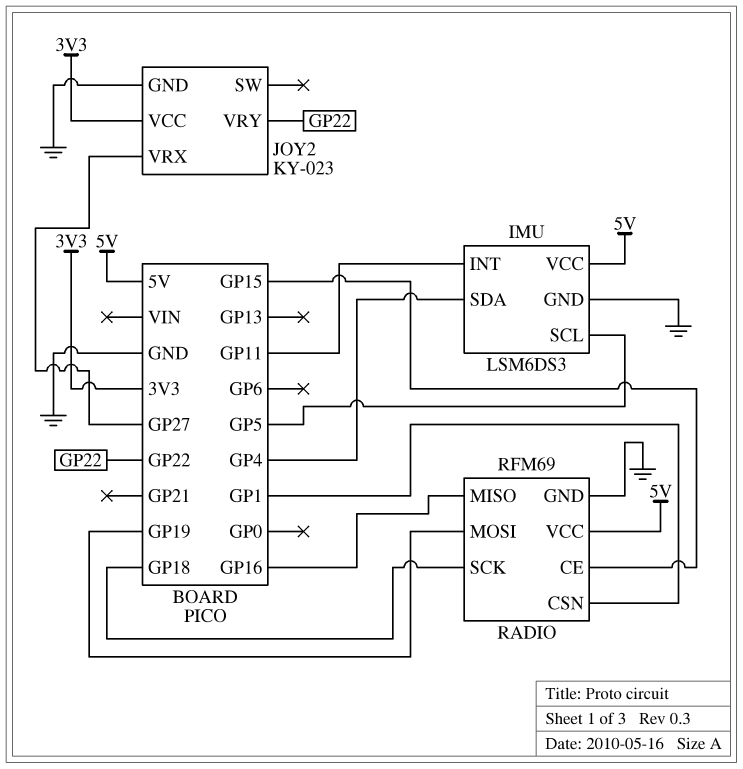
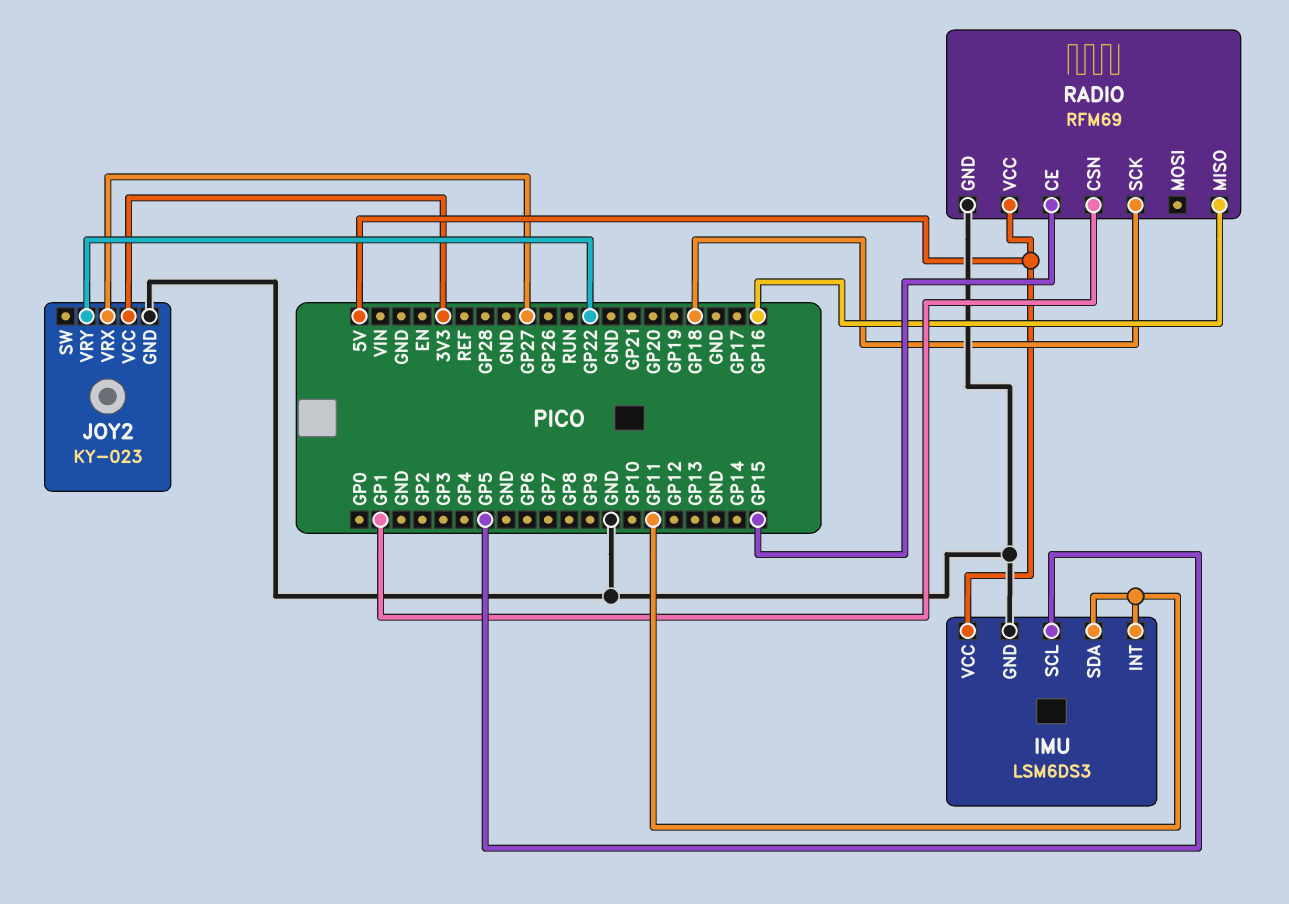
IMU pin SDA: GP4 -> GP11
RADIO pin MOSI: GP19 -> none

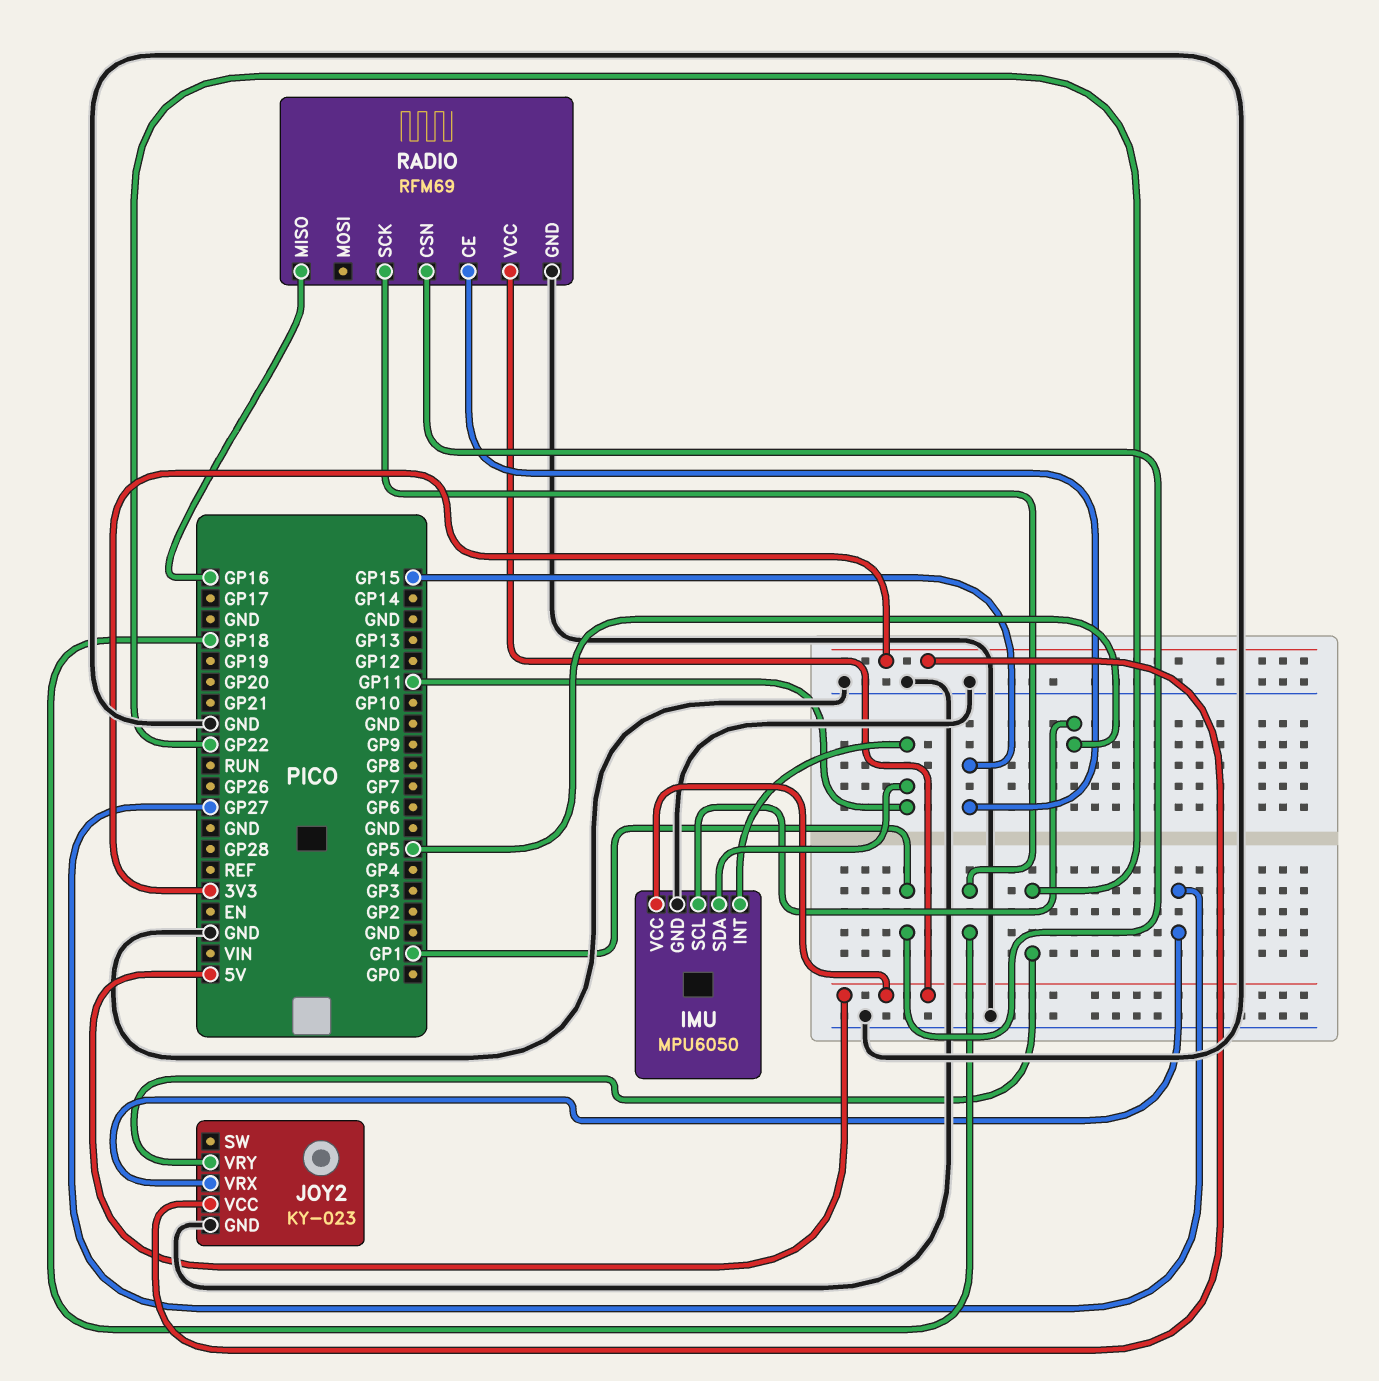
IMU: LSM6DS3 -> MPU6050

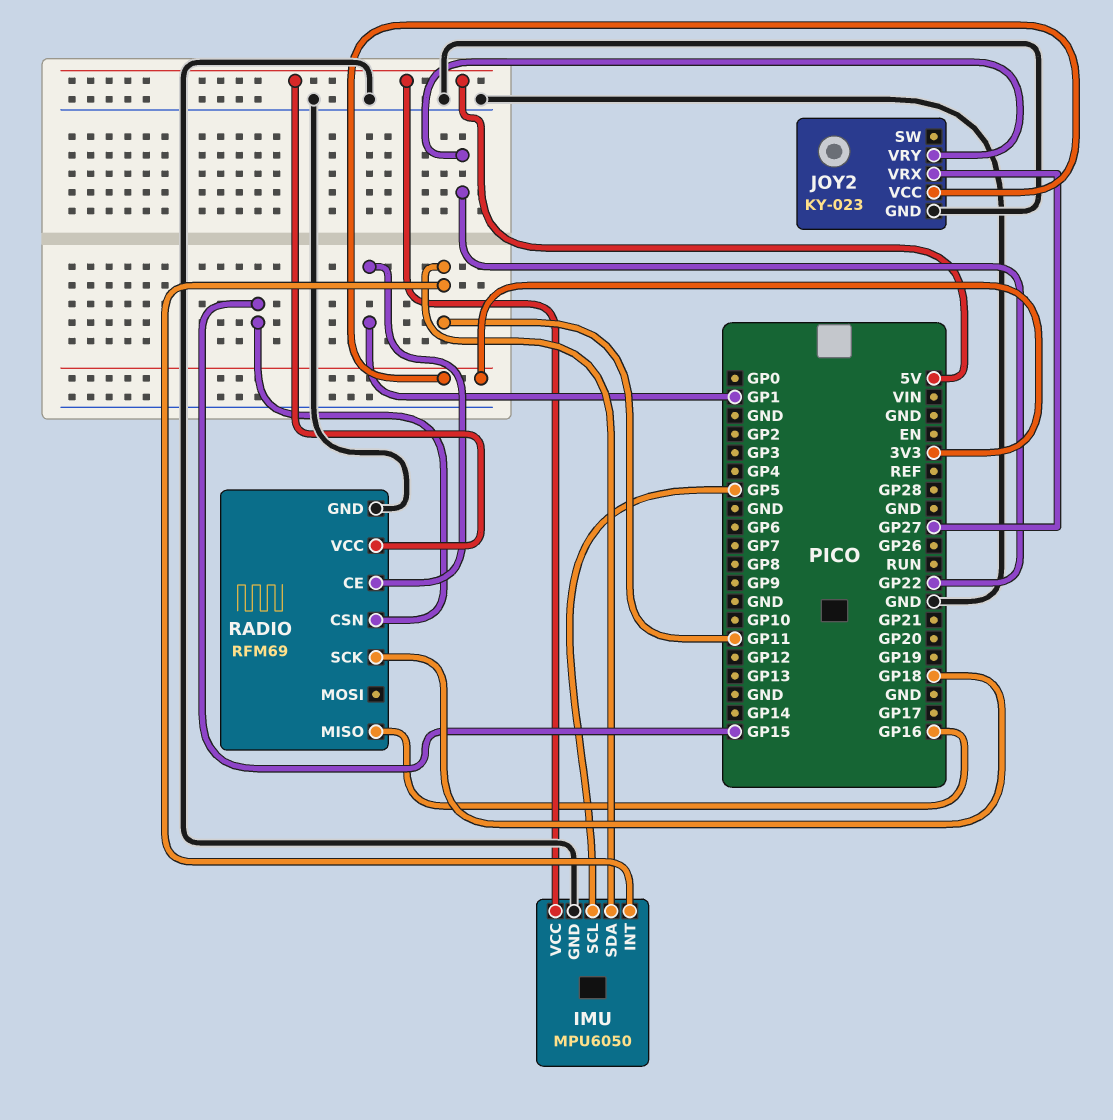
RADIO pin CE: GP15 -> GP1
RADIO pin CSN: GP1 -> GP15

